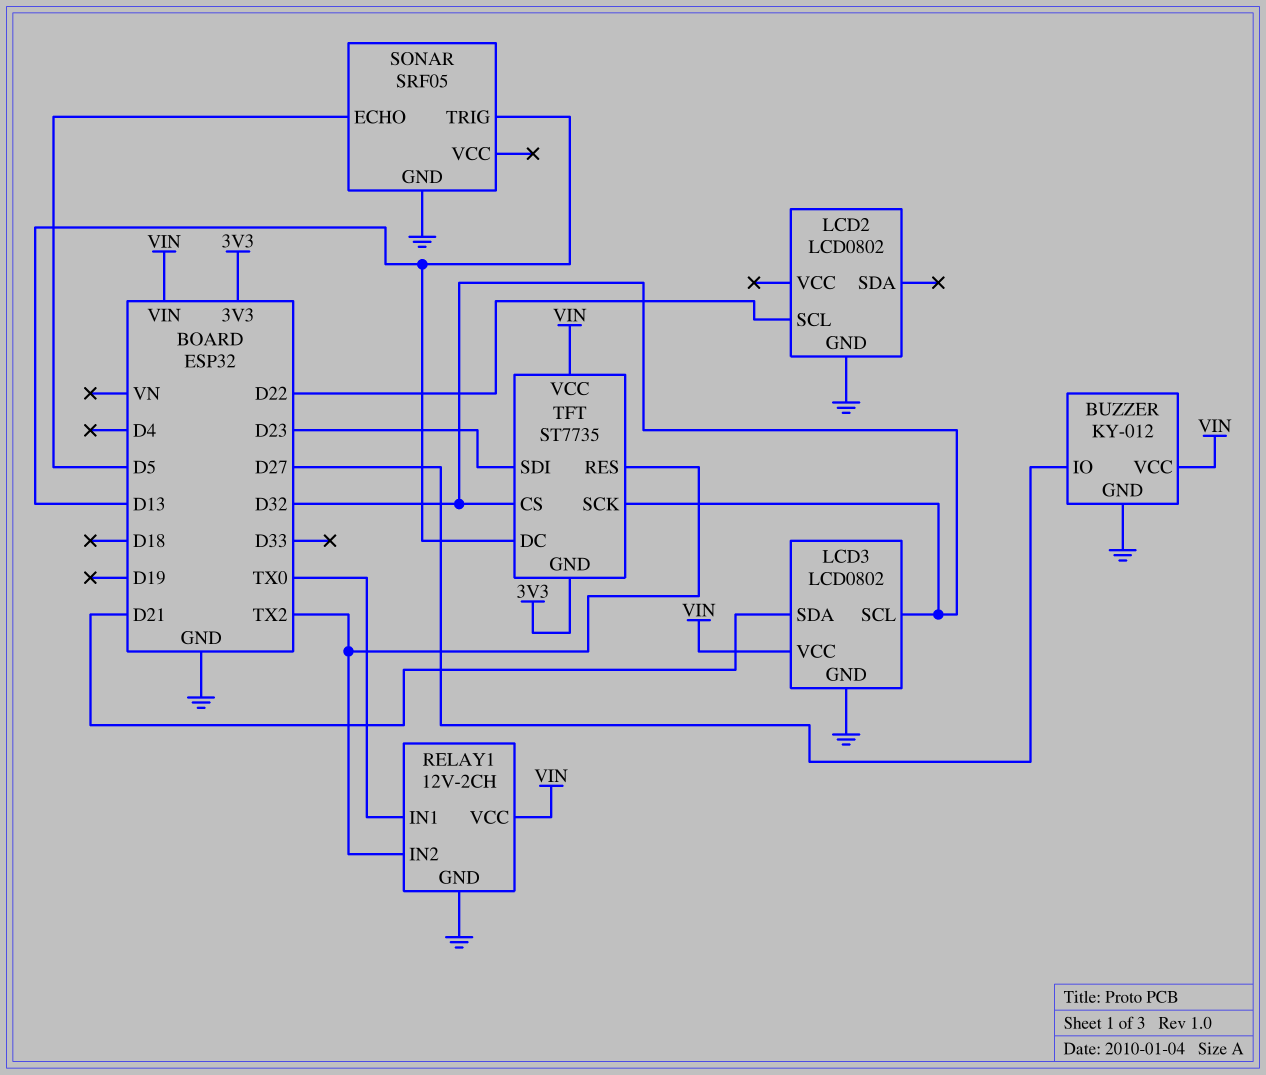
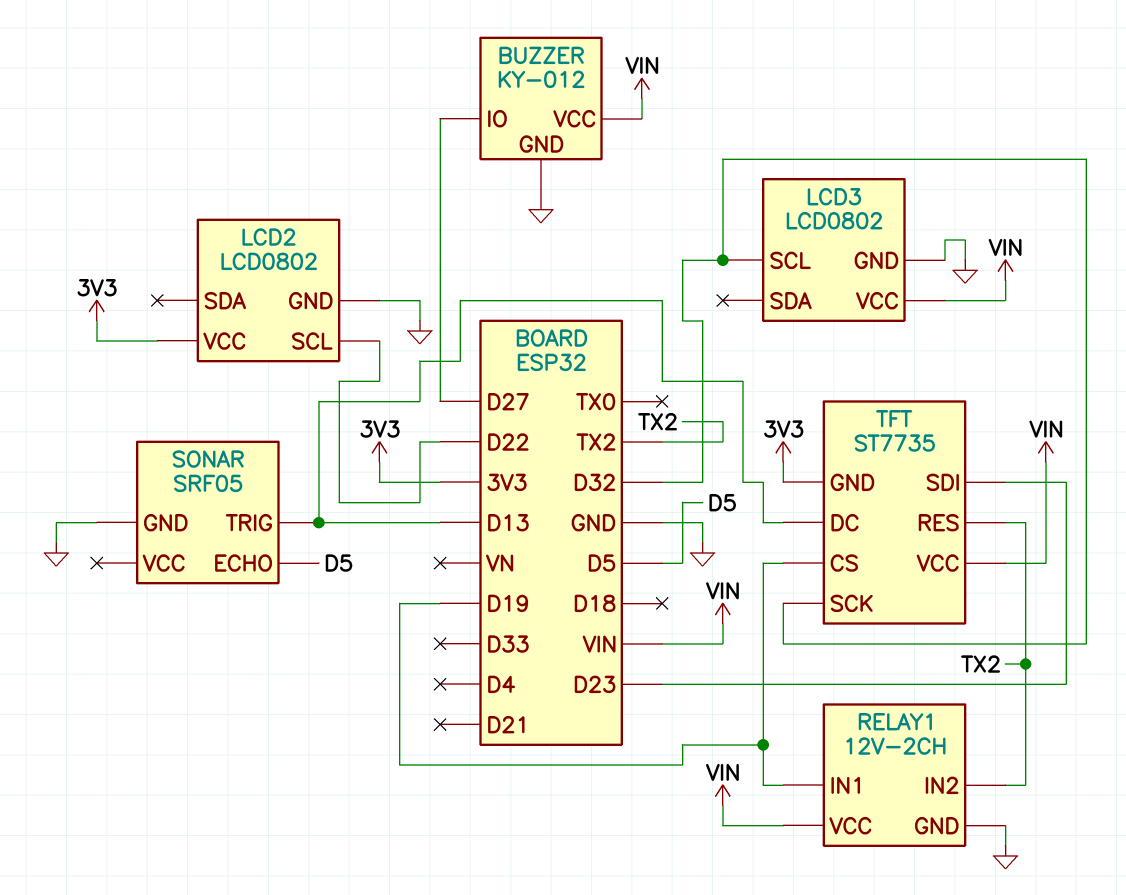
LCD2 pin VCC: none -> 3V3
LCD3 pin SDA: D21 -> none
RELAY1 pin IN1: TX0 -> D19
TFT pin CS: D32 -> D19

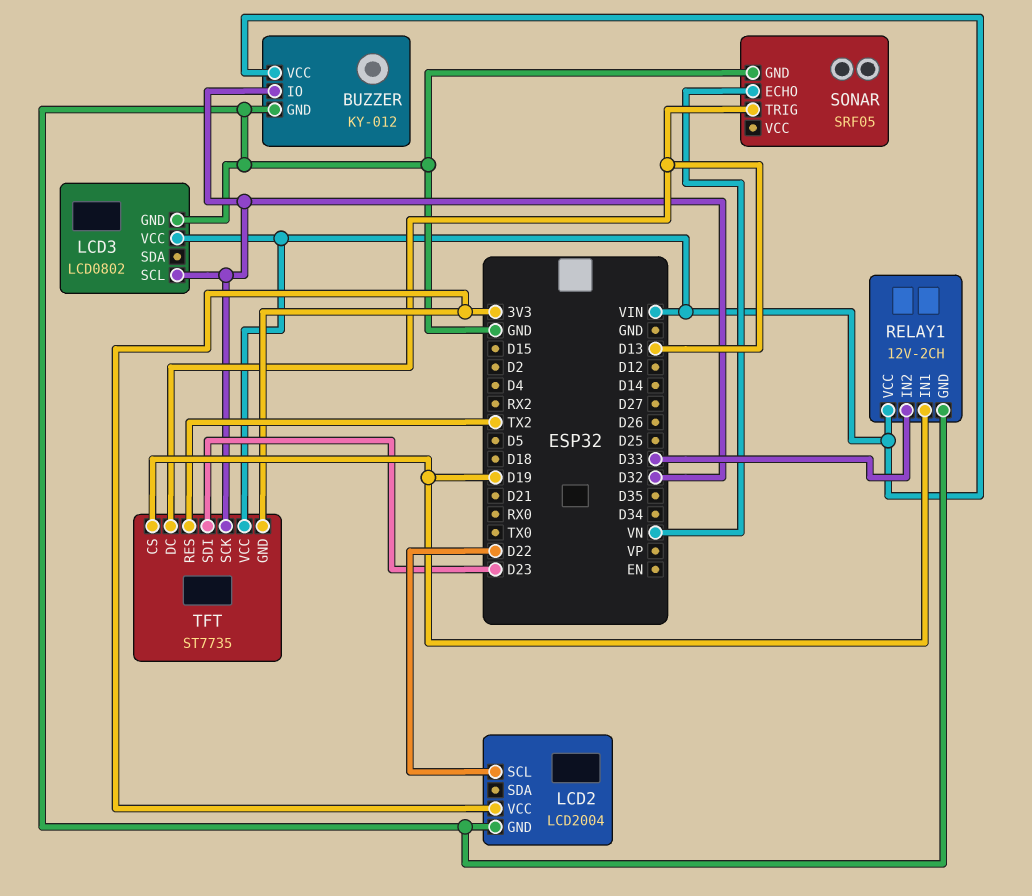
BUZZER pin IO: D27 -> D32
LCD2: LCD0802 -> LCD2004
RELAY1 pin IN2: TX2 -> D33
SONAR pin ECHO: D5 -> VN

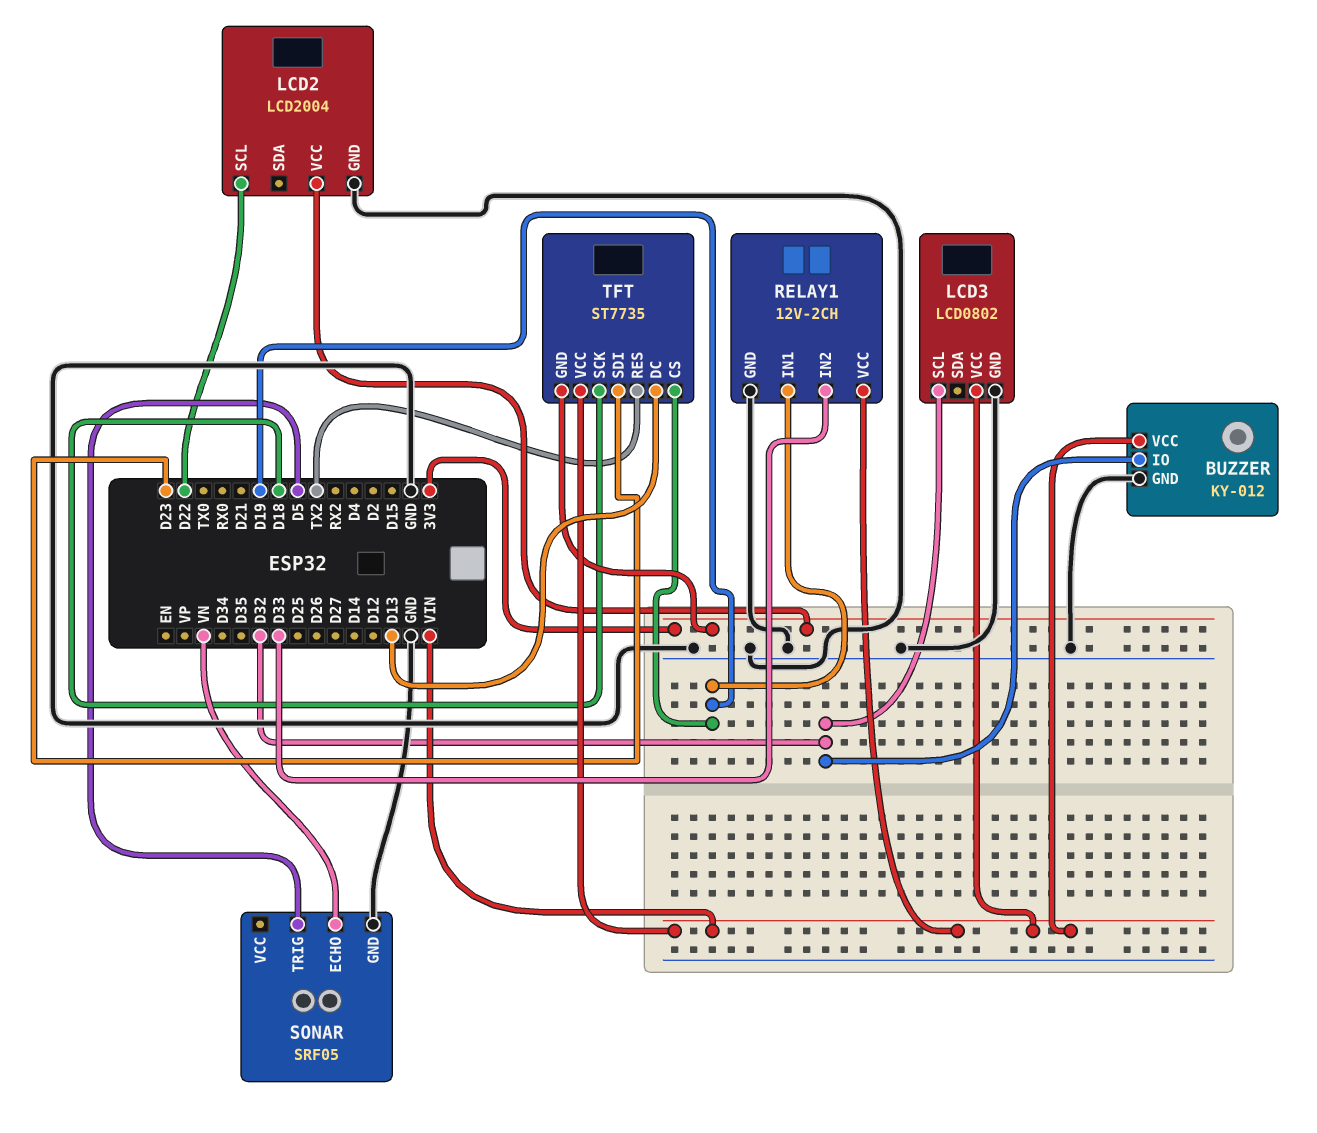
SONAR pin TRIG: D13 -> D5
TFT pin SCK: D32 -> D18

